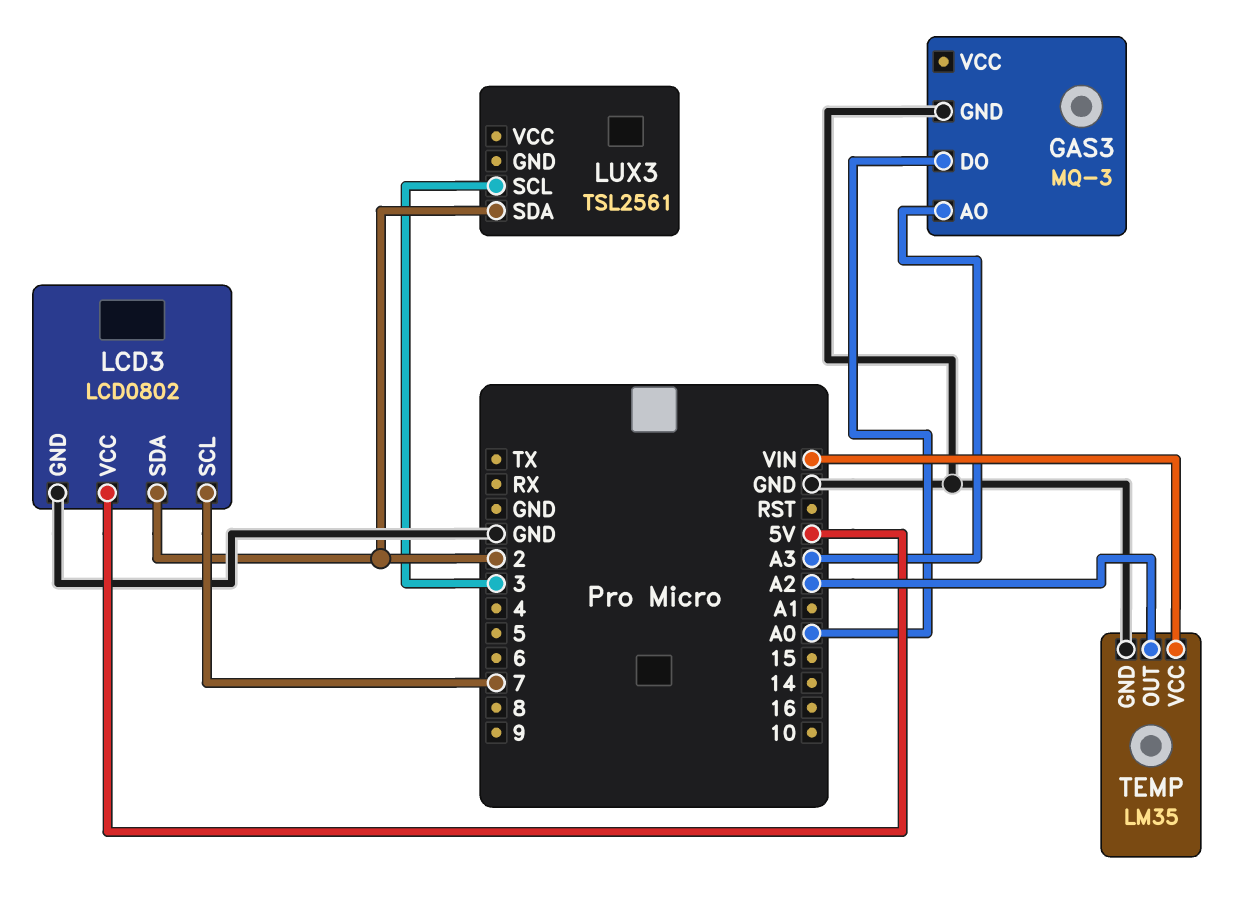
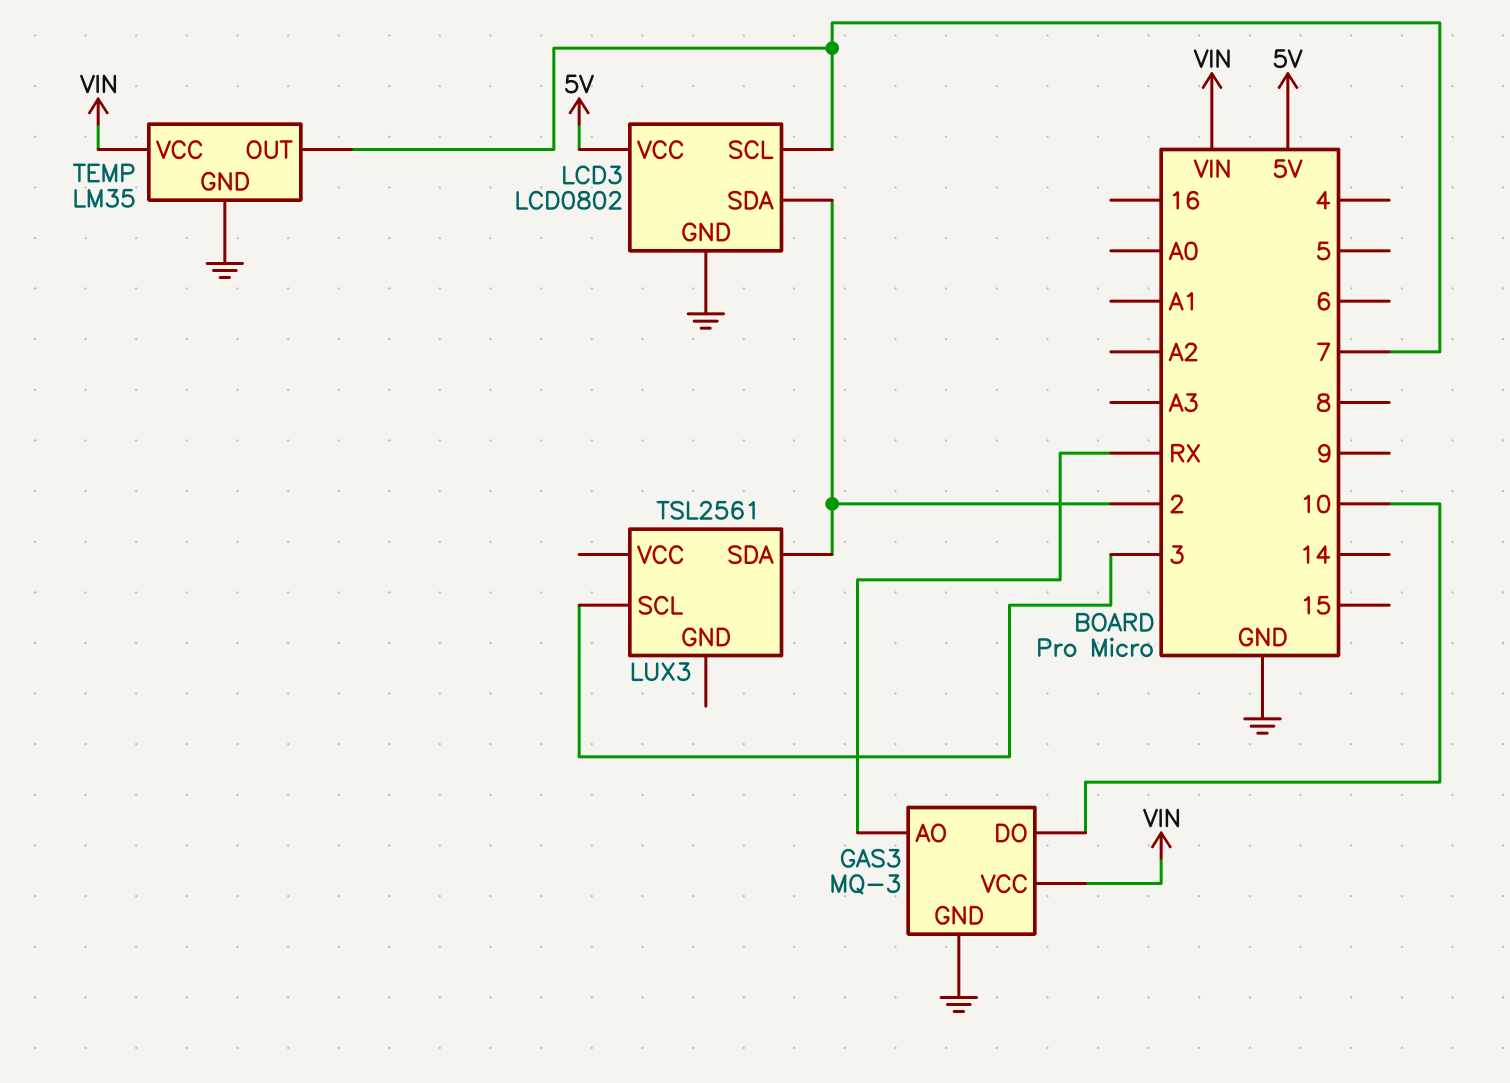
GAS3 pin AO: A3 -> RX
GAS3 pin DO: A0 -> 10
GAS3 pin VCC: none -> VIN
TEMP pin OUT: A2 -> 7

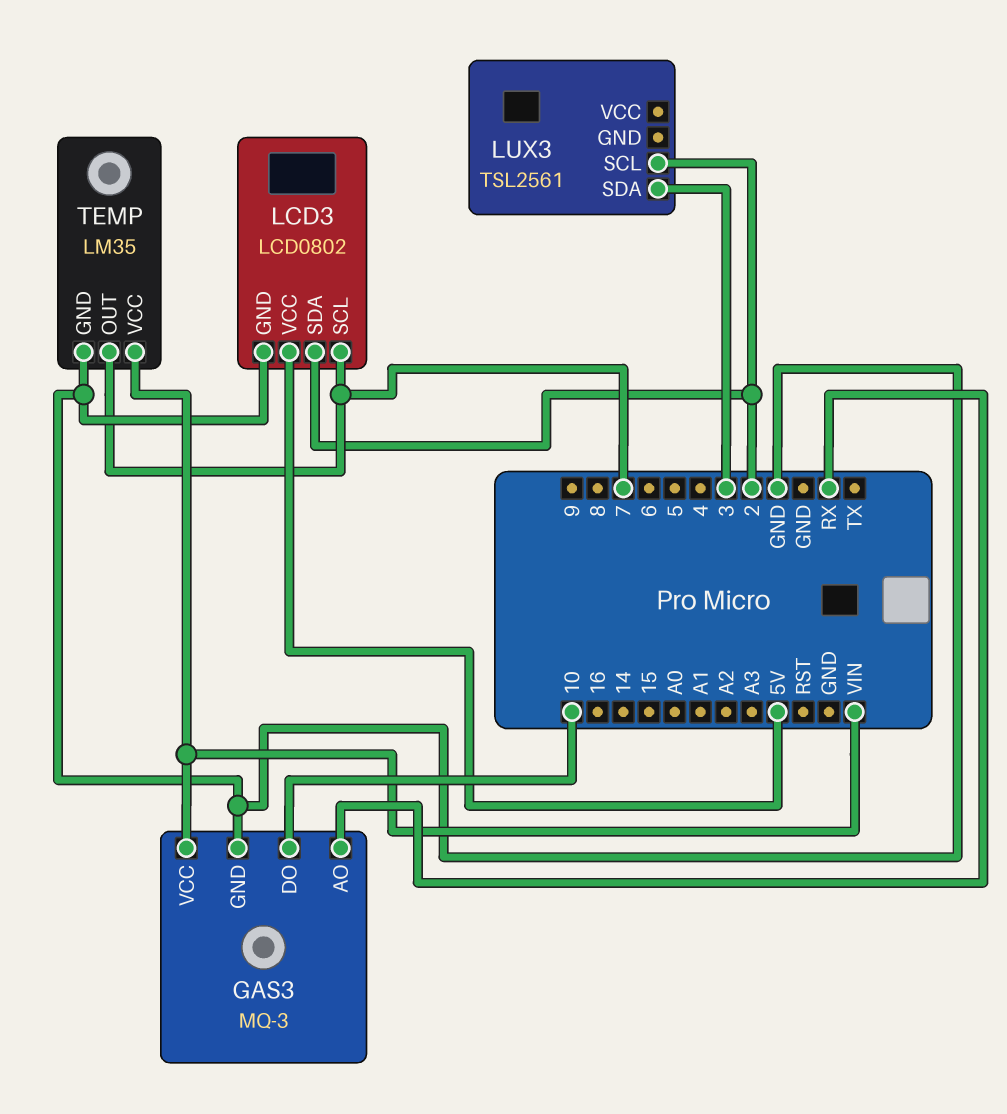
LUX3 pin SCL: 3 -> 2
LUX3 pin SDA: 2 -> 3

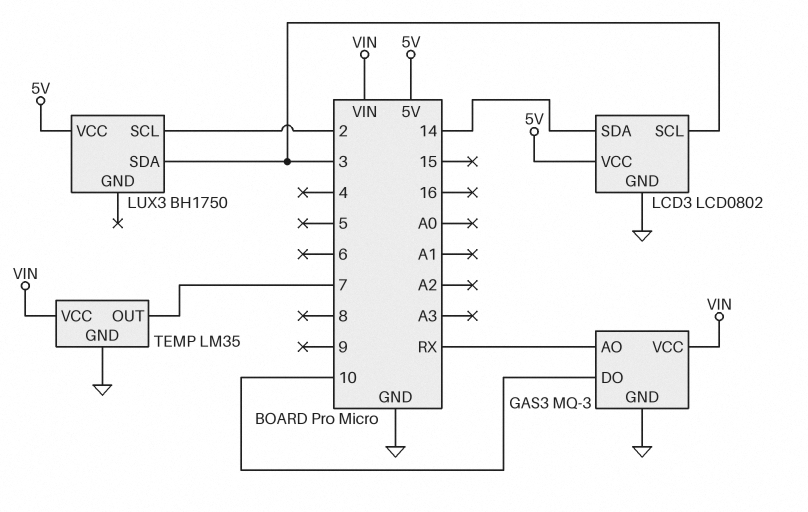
LCD3 pin SCL: 7 -> 3
LCD3 pin SDA: 2 -> 14
LUX3: TSL2561 -> BH1750
LUX3 pin VCC: none -> 5V

